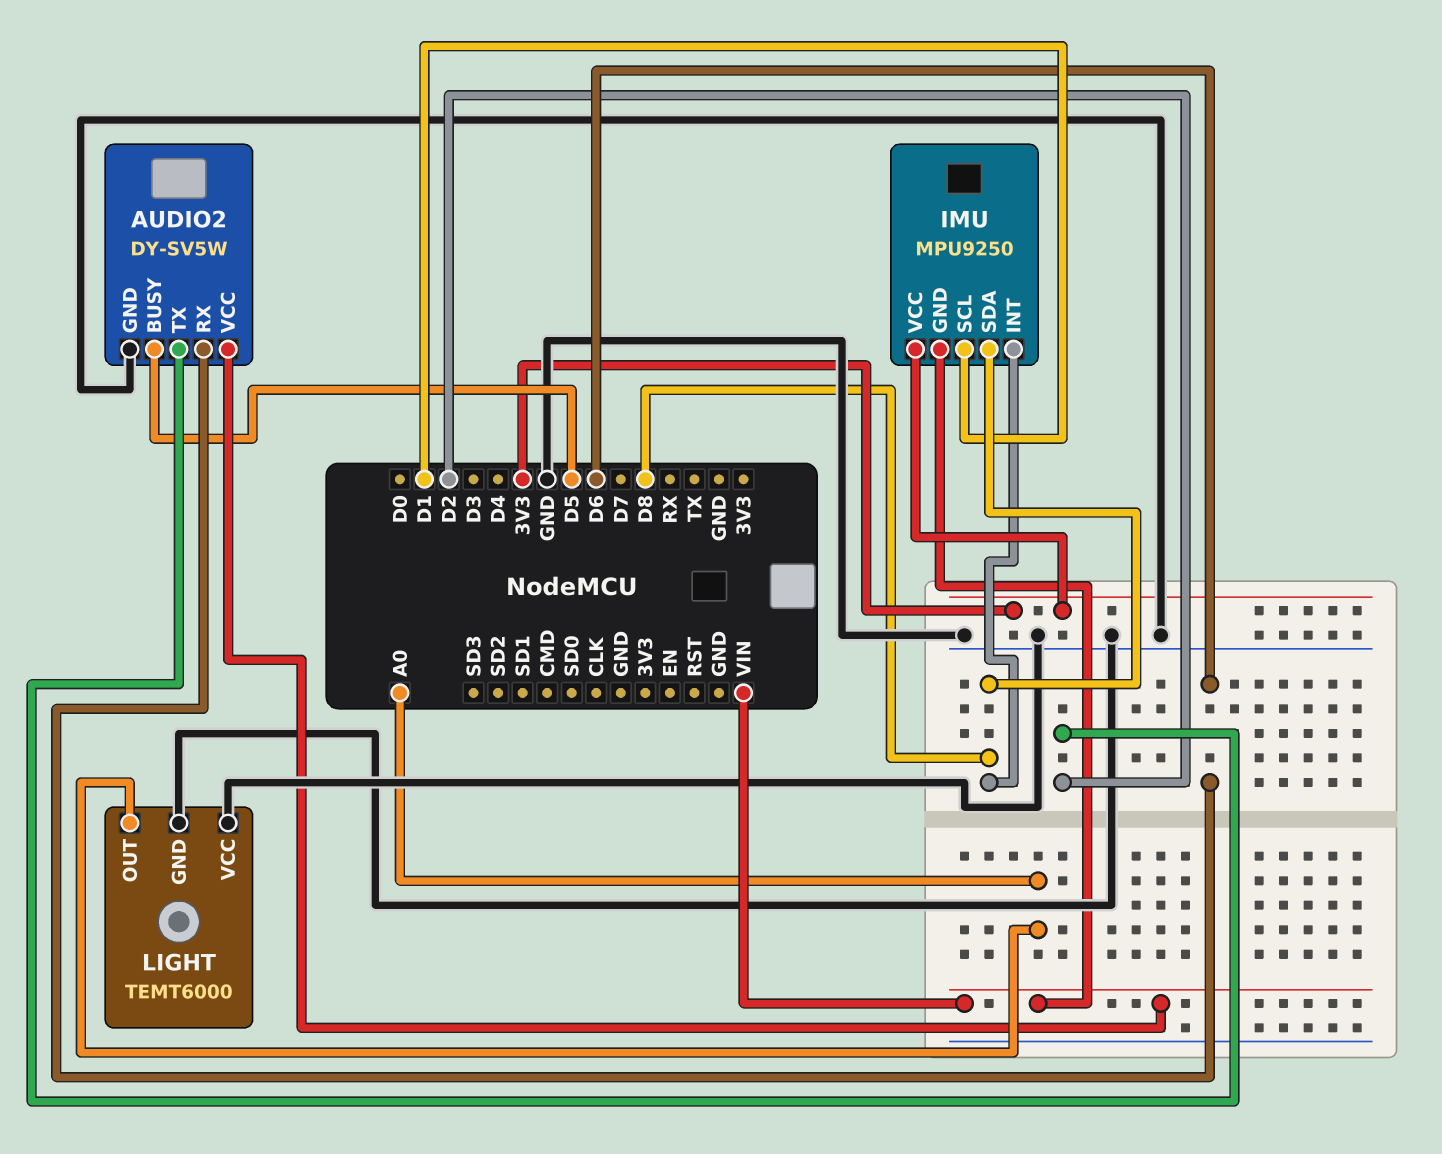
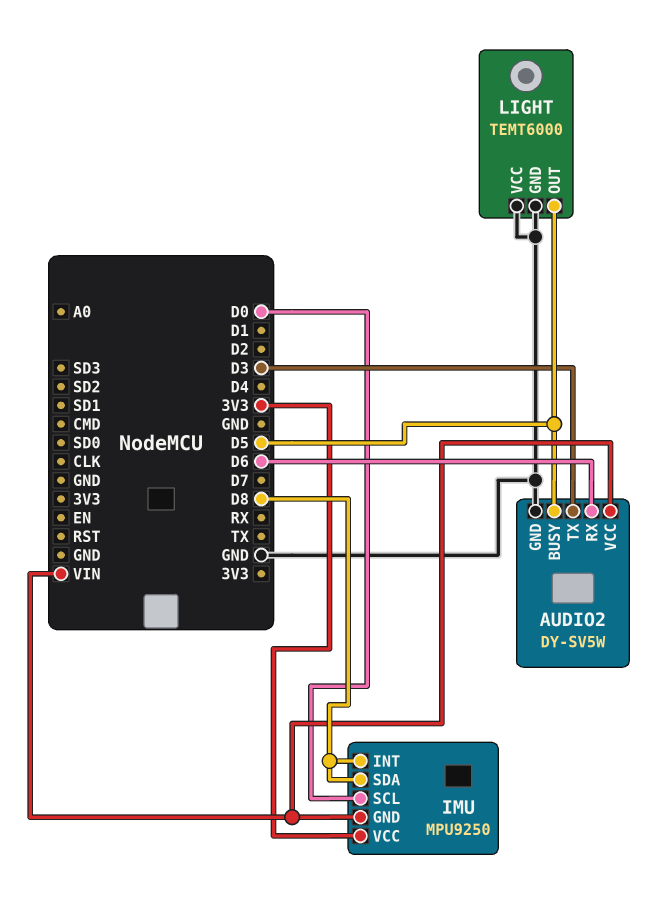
AUDIO2 pin TX: D2 -> D3
IMU pin SCL: D1 -> D0
LIGHT pin OUT: A0 -> D5

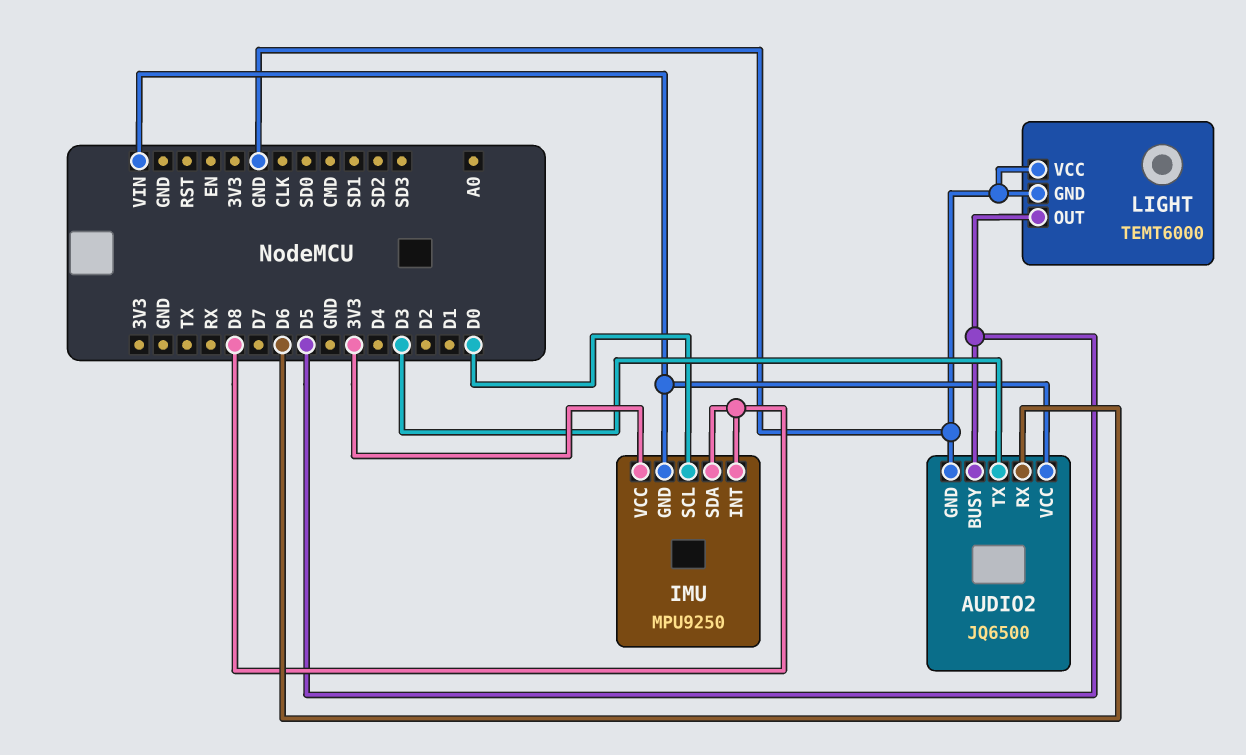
AUDIO2: DY-SV5W -> JQ6500

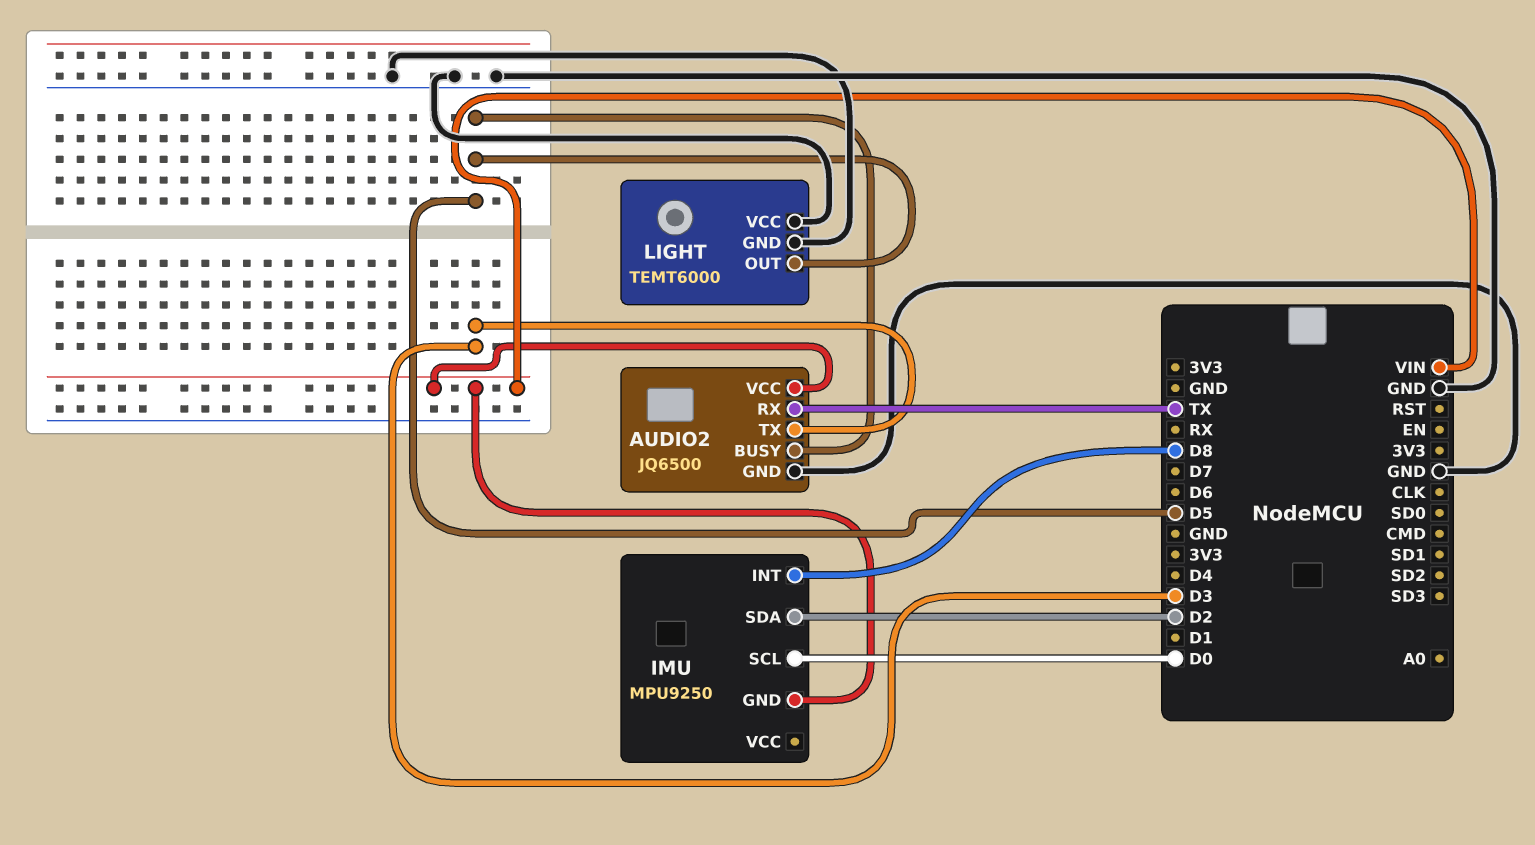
AUDIO2 pin RX: D6 -> TX
IMU pin SDA: D8 -> D2
IMU pin VCC: 3V3 -> none

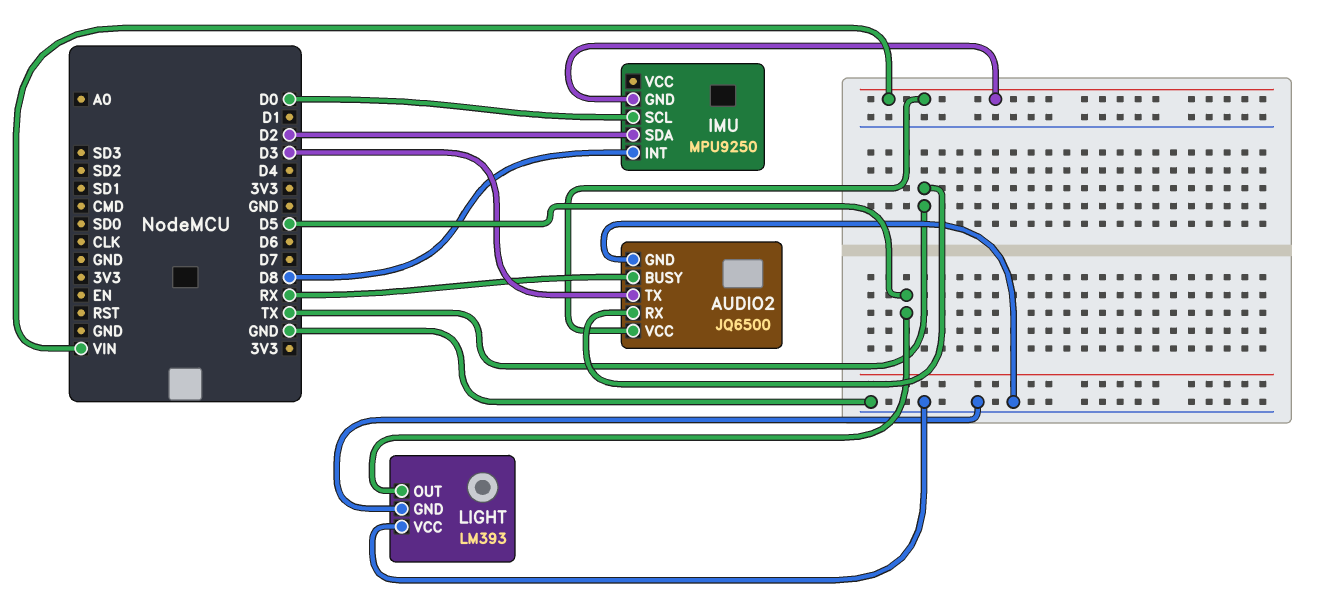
AUDIO2 pin BUSY: D5 -> RX
LIGHT: TEMT6000 -> LM393

